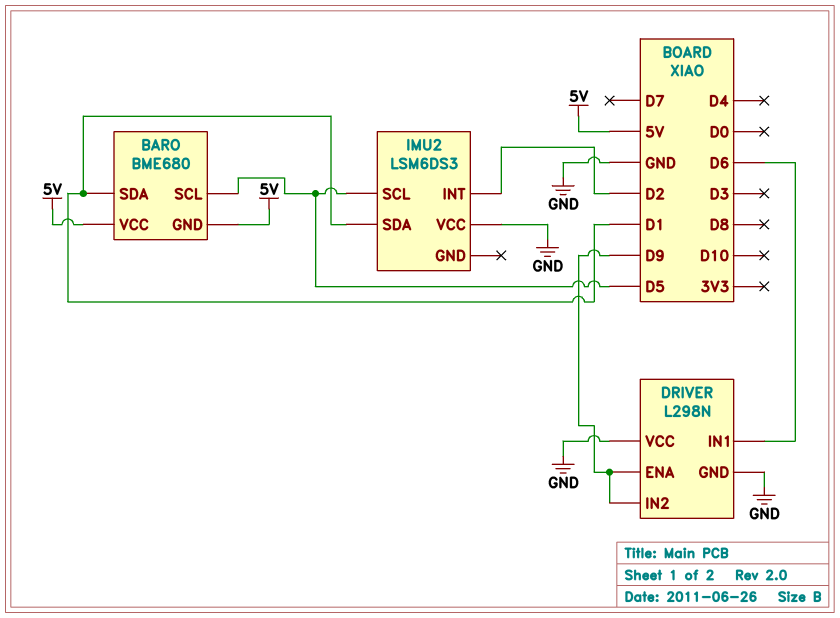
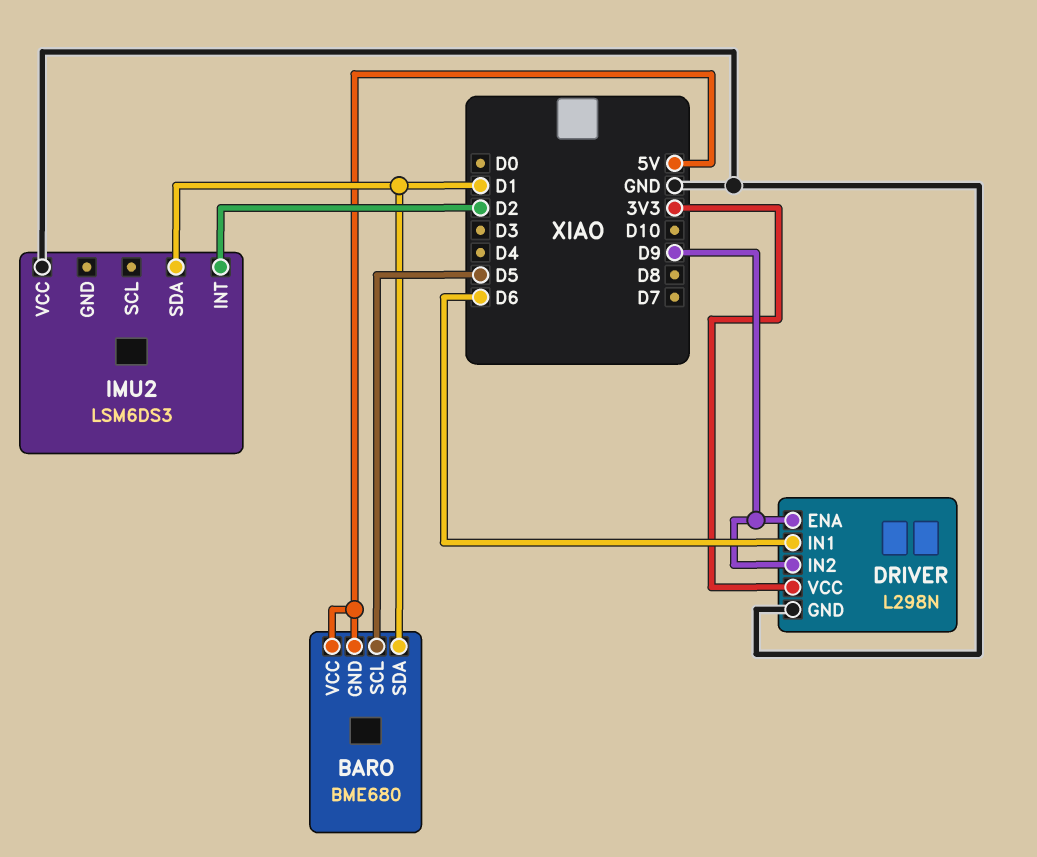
DRIVER pin VCC: GND -> 3V3
IMU2 pin SCL: D5 -> none

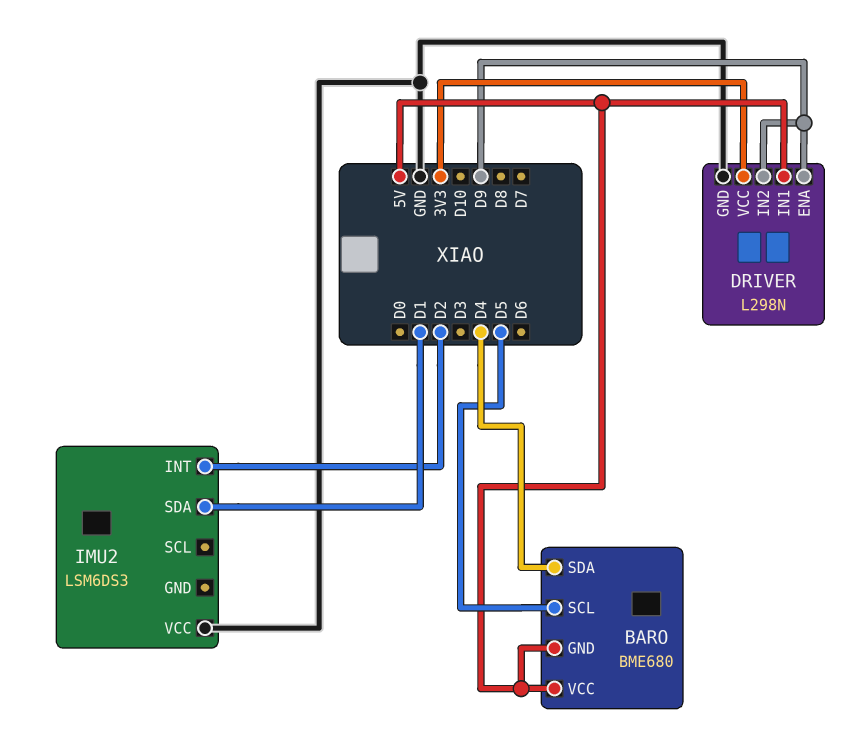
BARO pin SDA: D1 -> D4
DRIVER pin IN1: D6 -> 5V

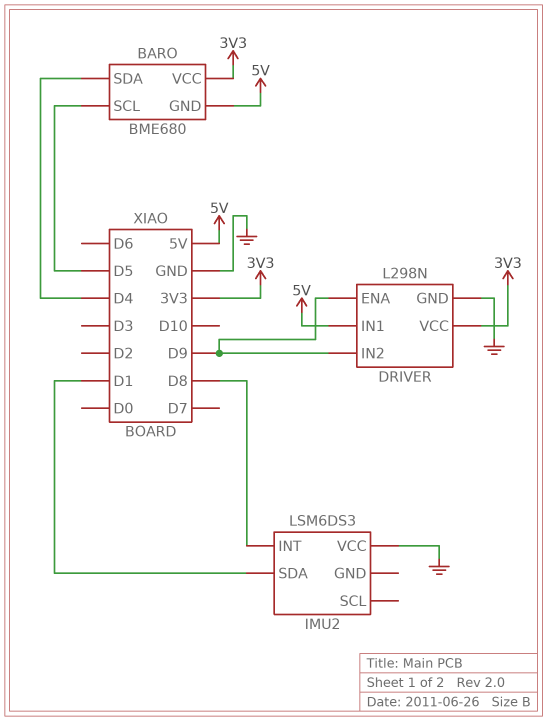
BARO pin VCC: 5V -> 3V3
IMU2 pin INT: D2 -> D8

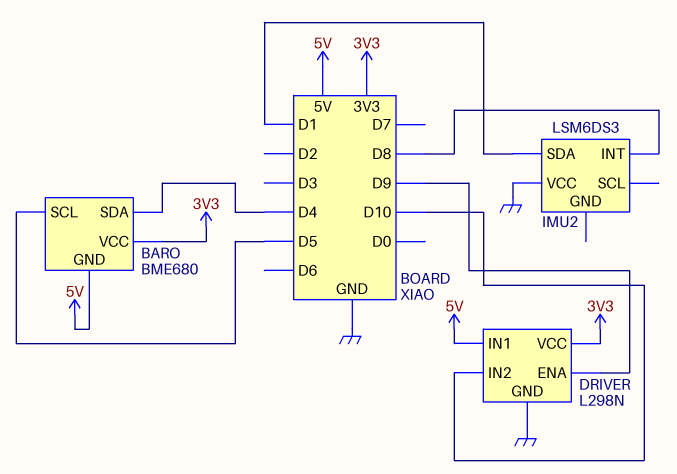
DRIVER pin IN2: D9 -> D10

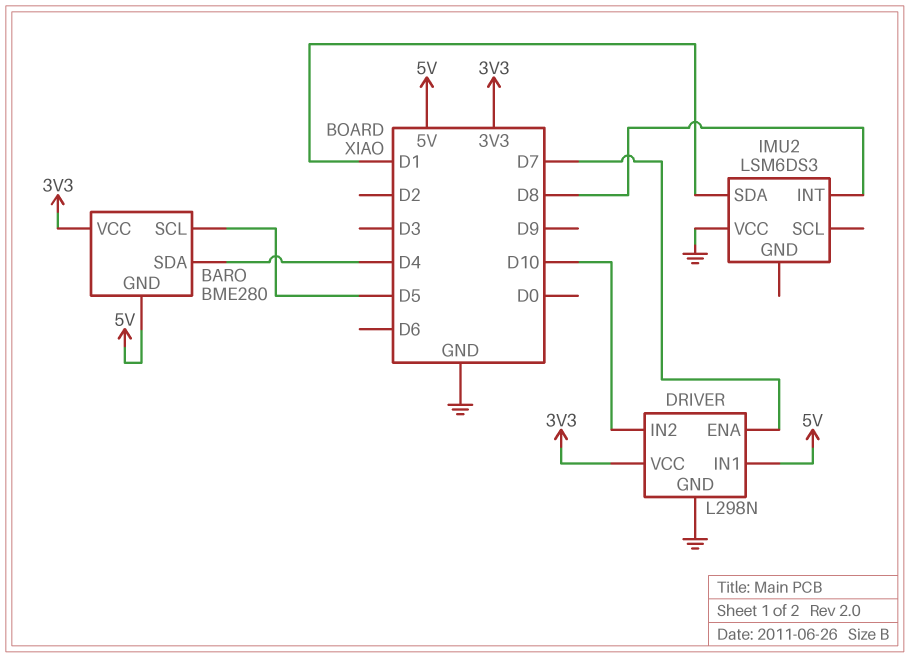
BARO: BME680 -> BME280
DRIVER pin ENA: D9 -> D7

